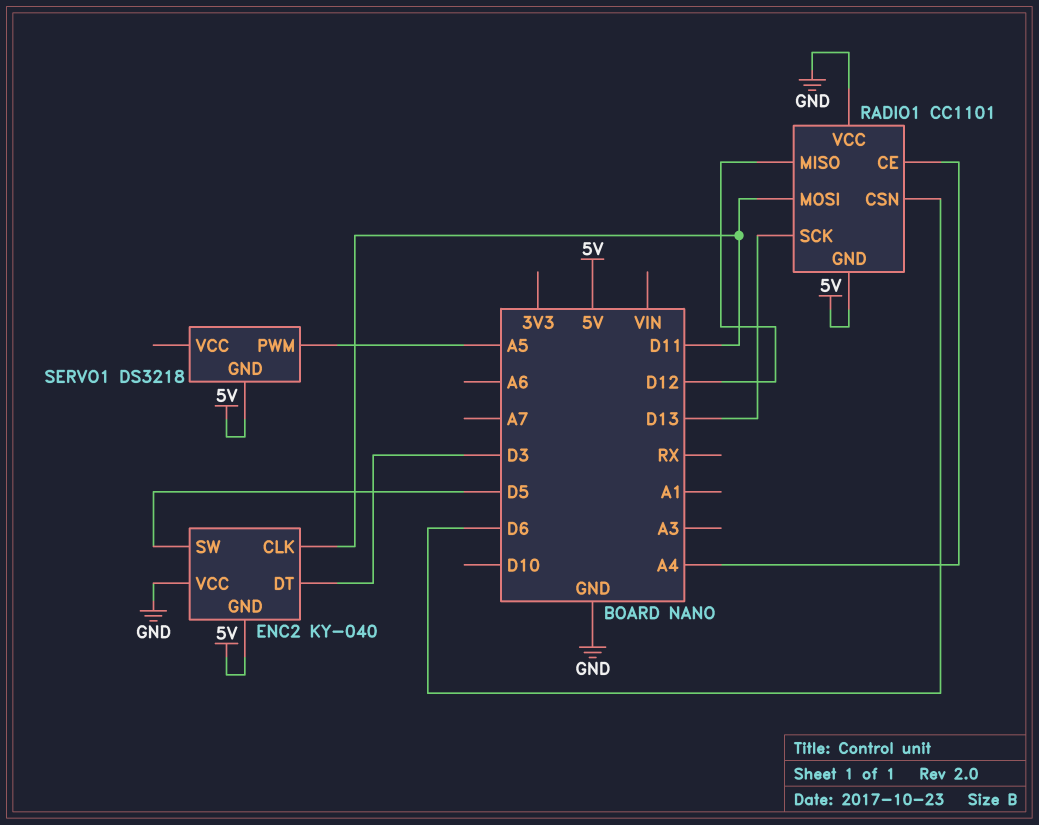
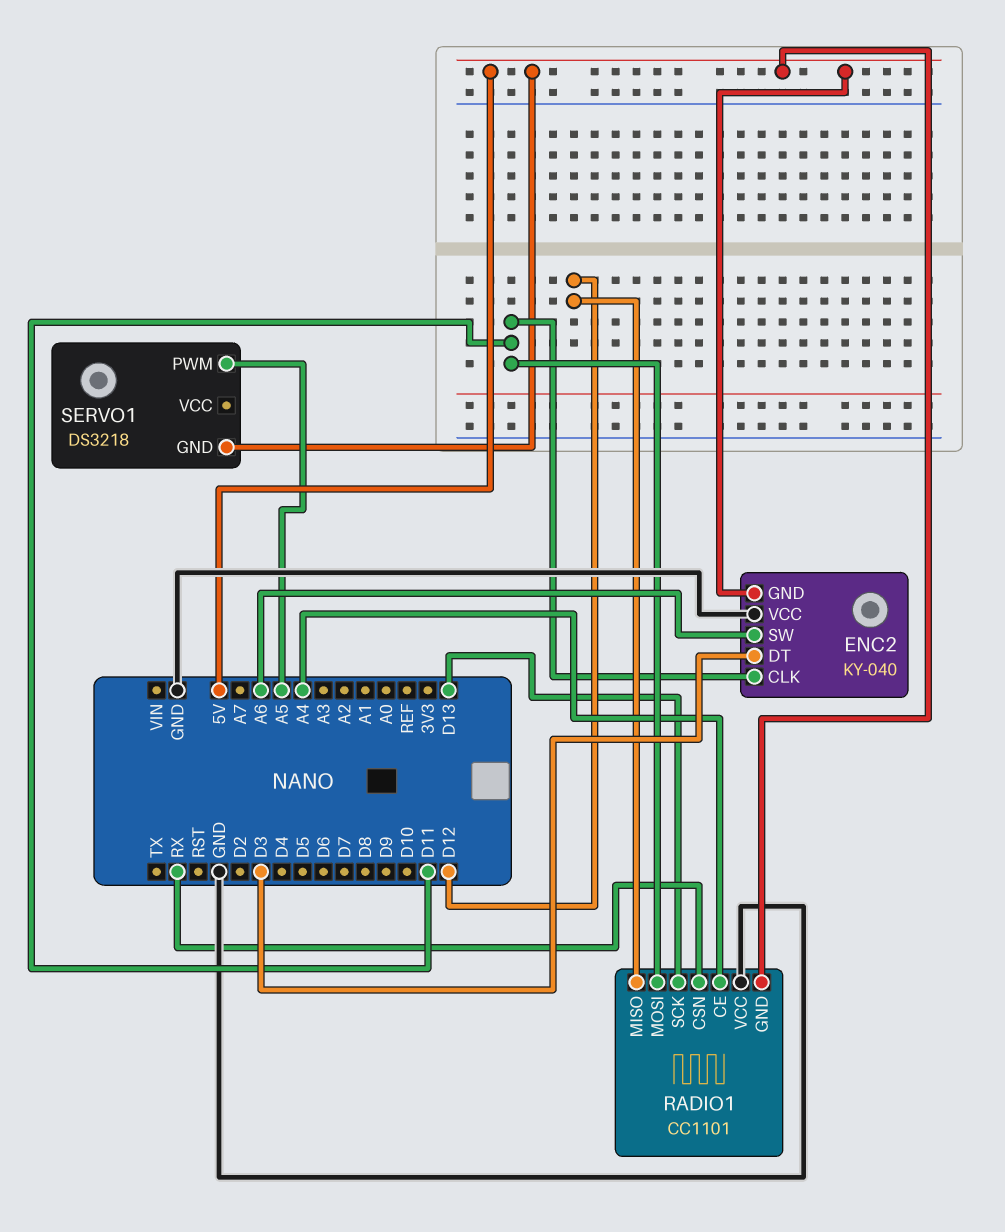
ENC2 pin SW: D5 -> A6
RADIO1 pin CSN: D6 -> RX

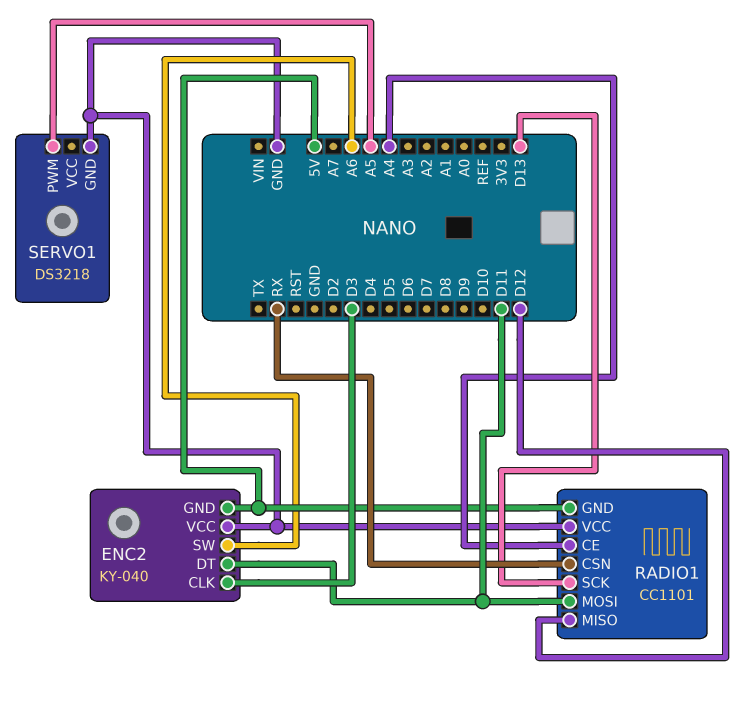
ENC2 pin CLK: D11 -> D3
ENC2 pin DT: D3 -> D11
SERVO1 pin GND: 5V -> GND

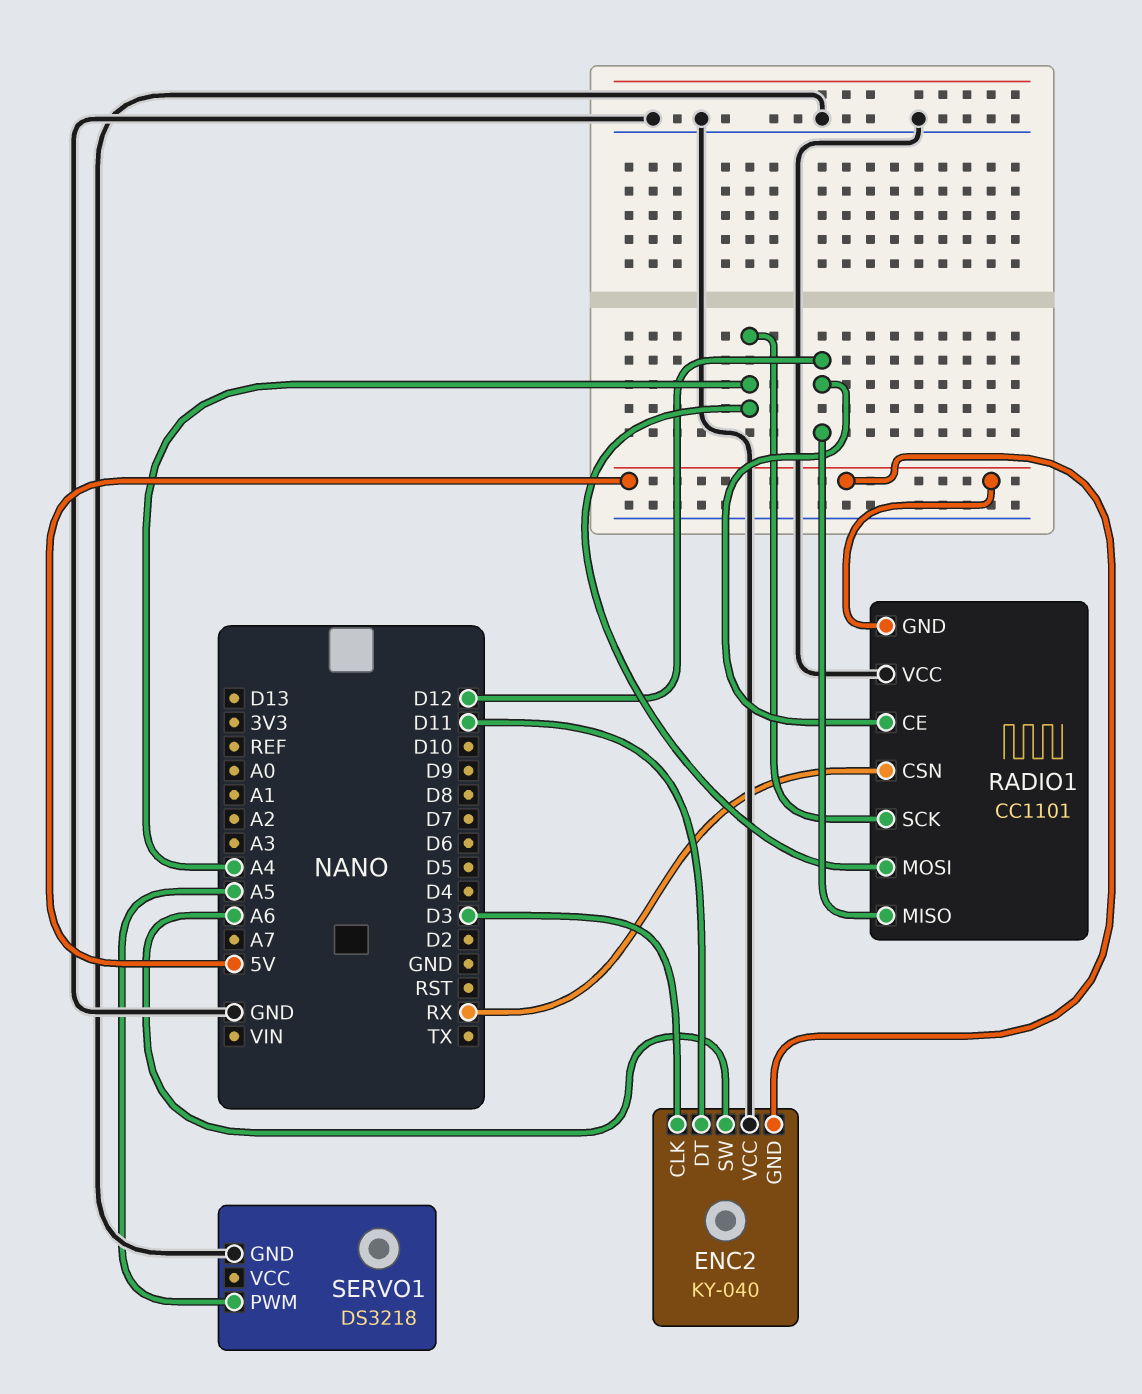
RADIO1 pin CE: A4 -> D12
RADIO1 pin MOSI: D11 -> A4
RADIO1 pin SCK: D13 -> A4

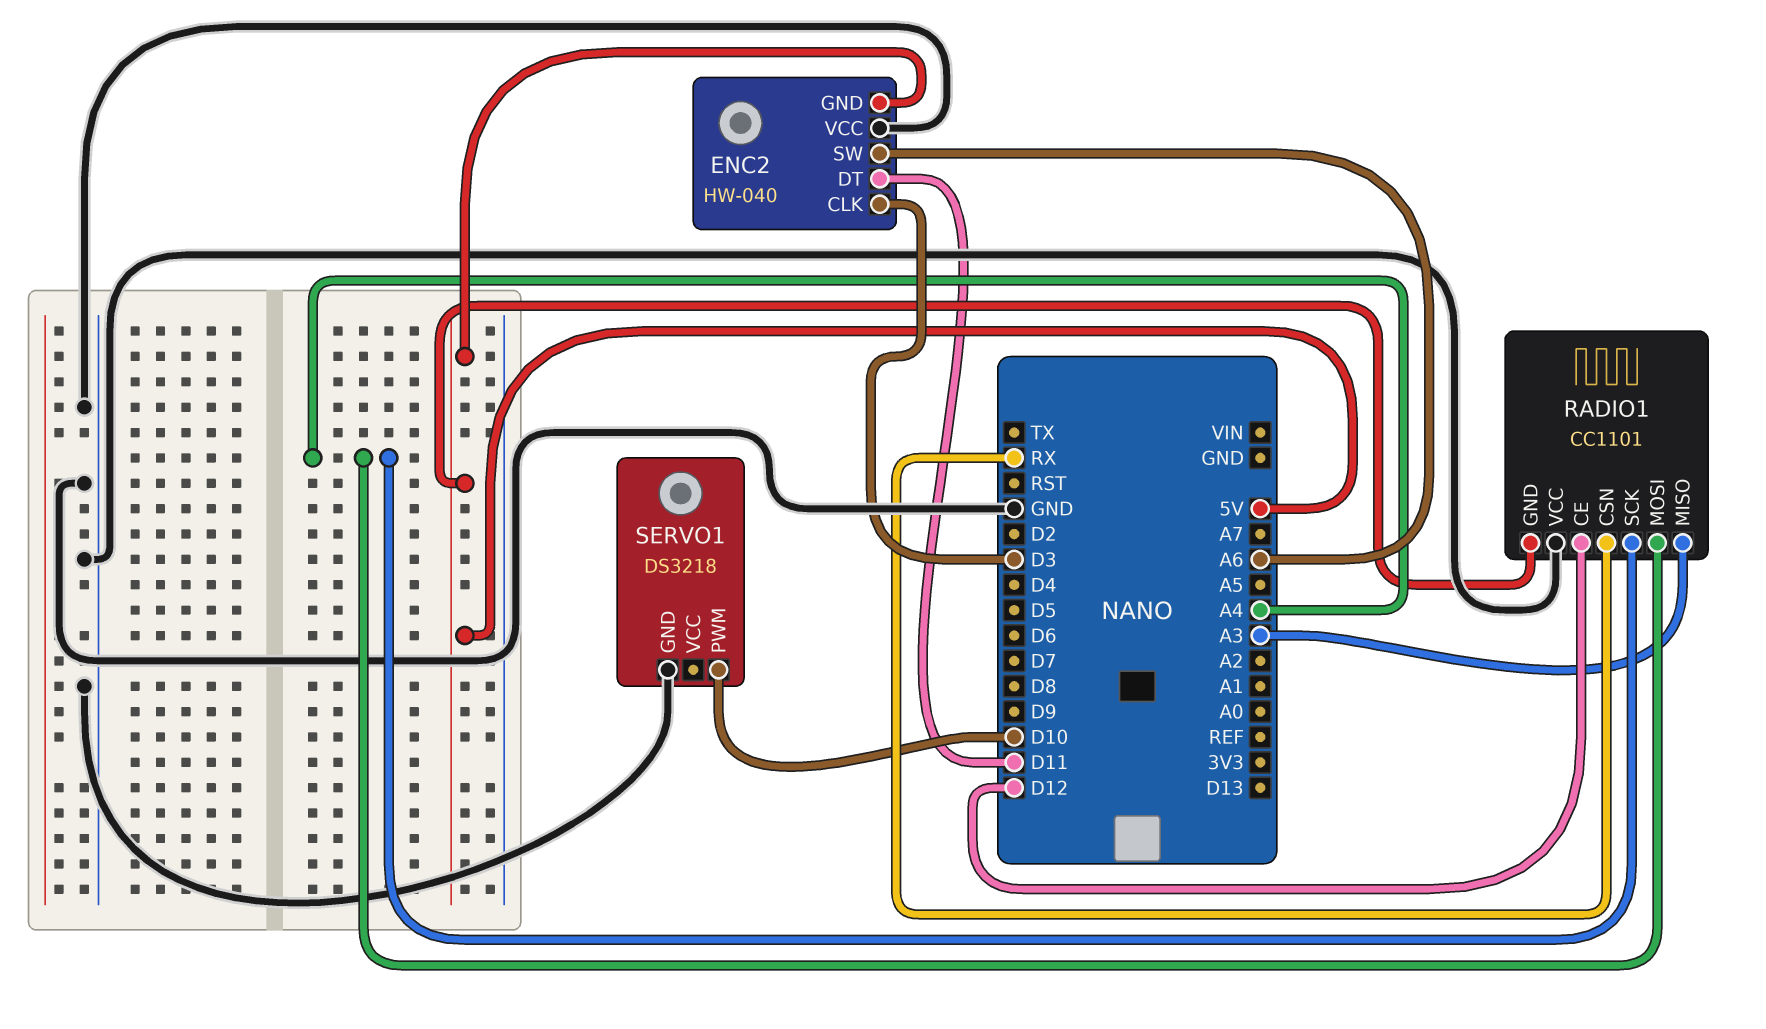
ENC2: KY-040 -> HW-040
RADIO1 pin MISO: D12 -> A3
SERVO1 pin PWM: A5 -> D10

